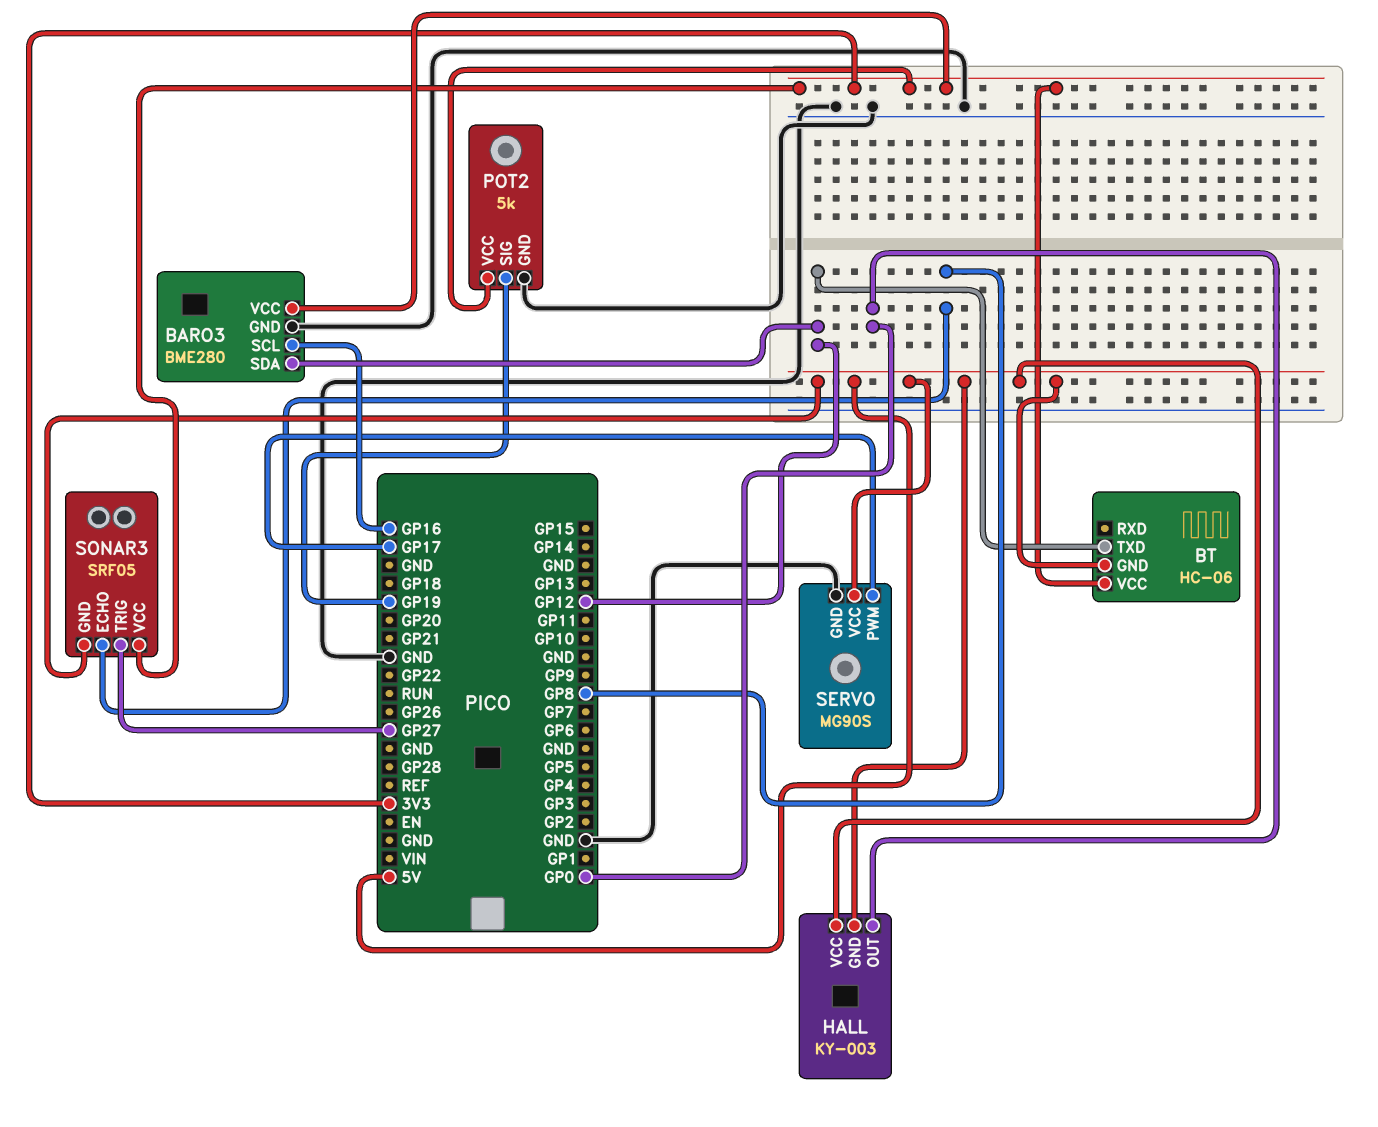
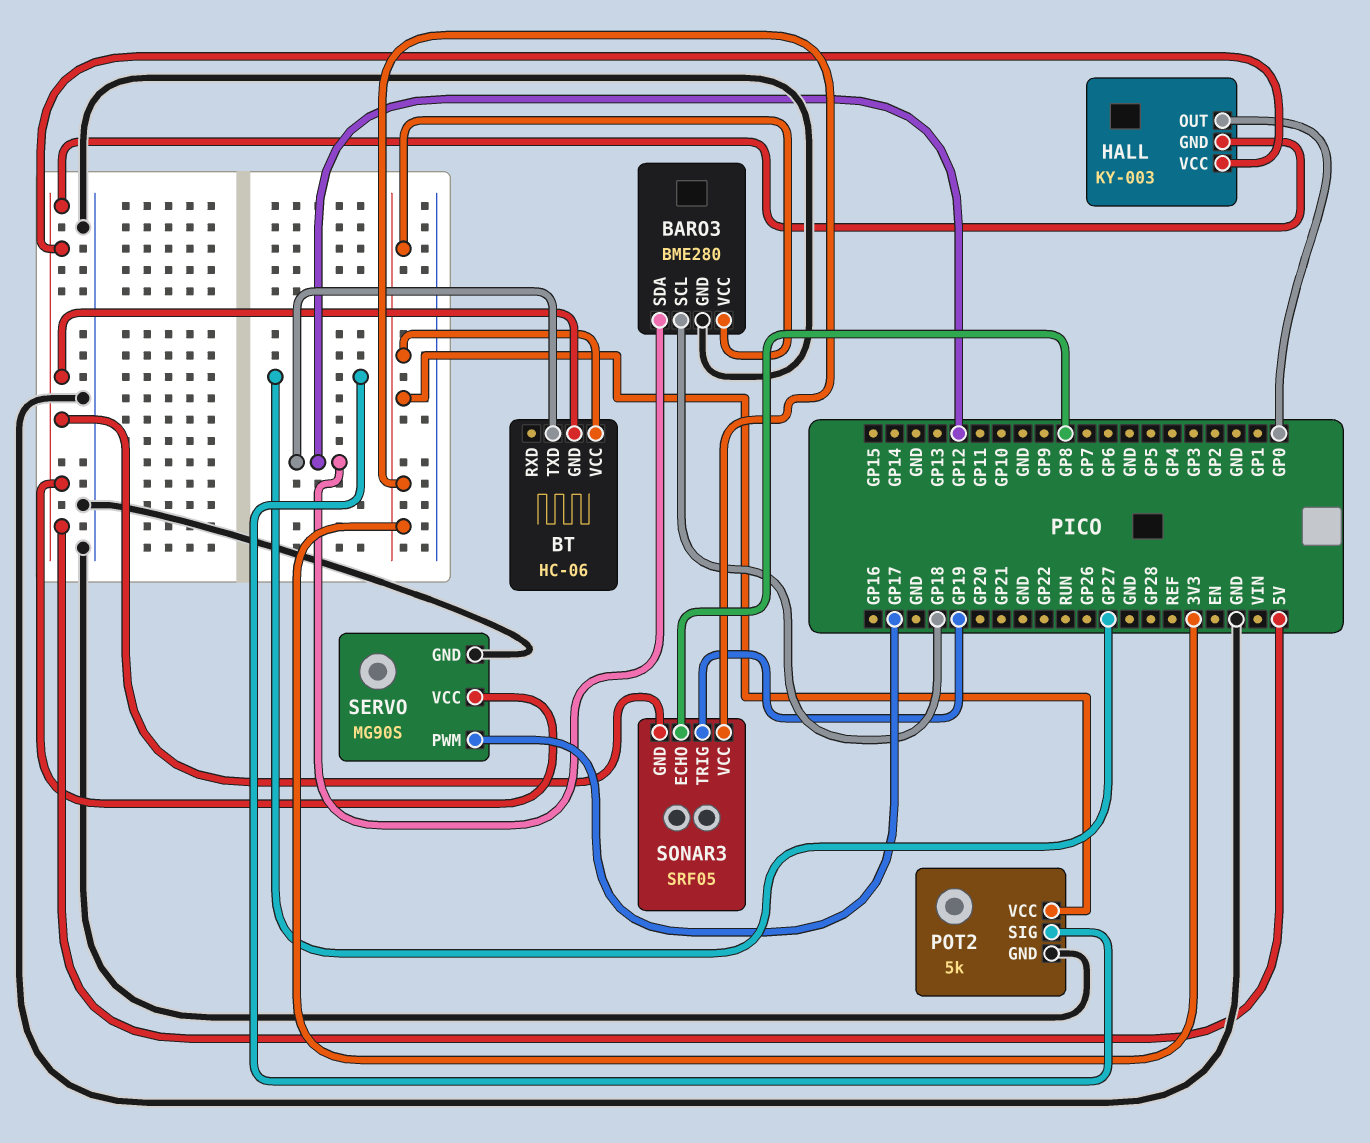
BARO3 pin SCL: GP16 -> GP18
POT2 pin SIG: GP19 -> GP27
SONAR3 pin TRIG: GP27 -> GP19

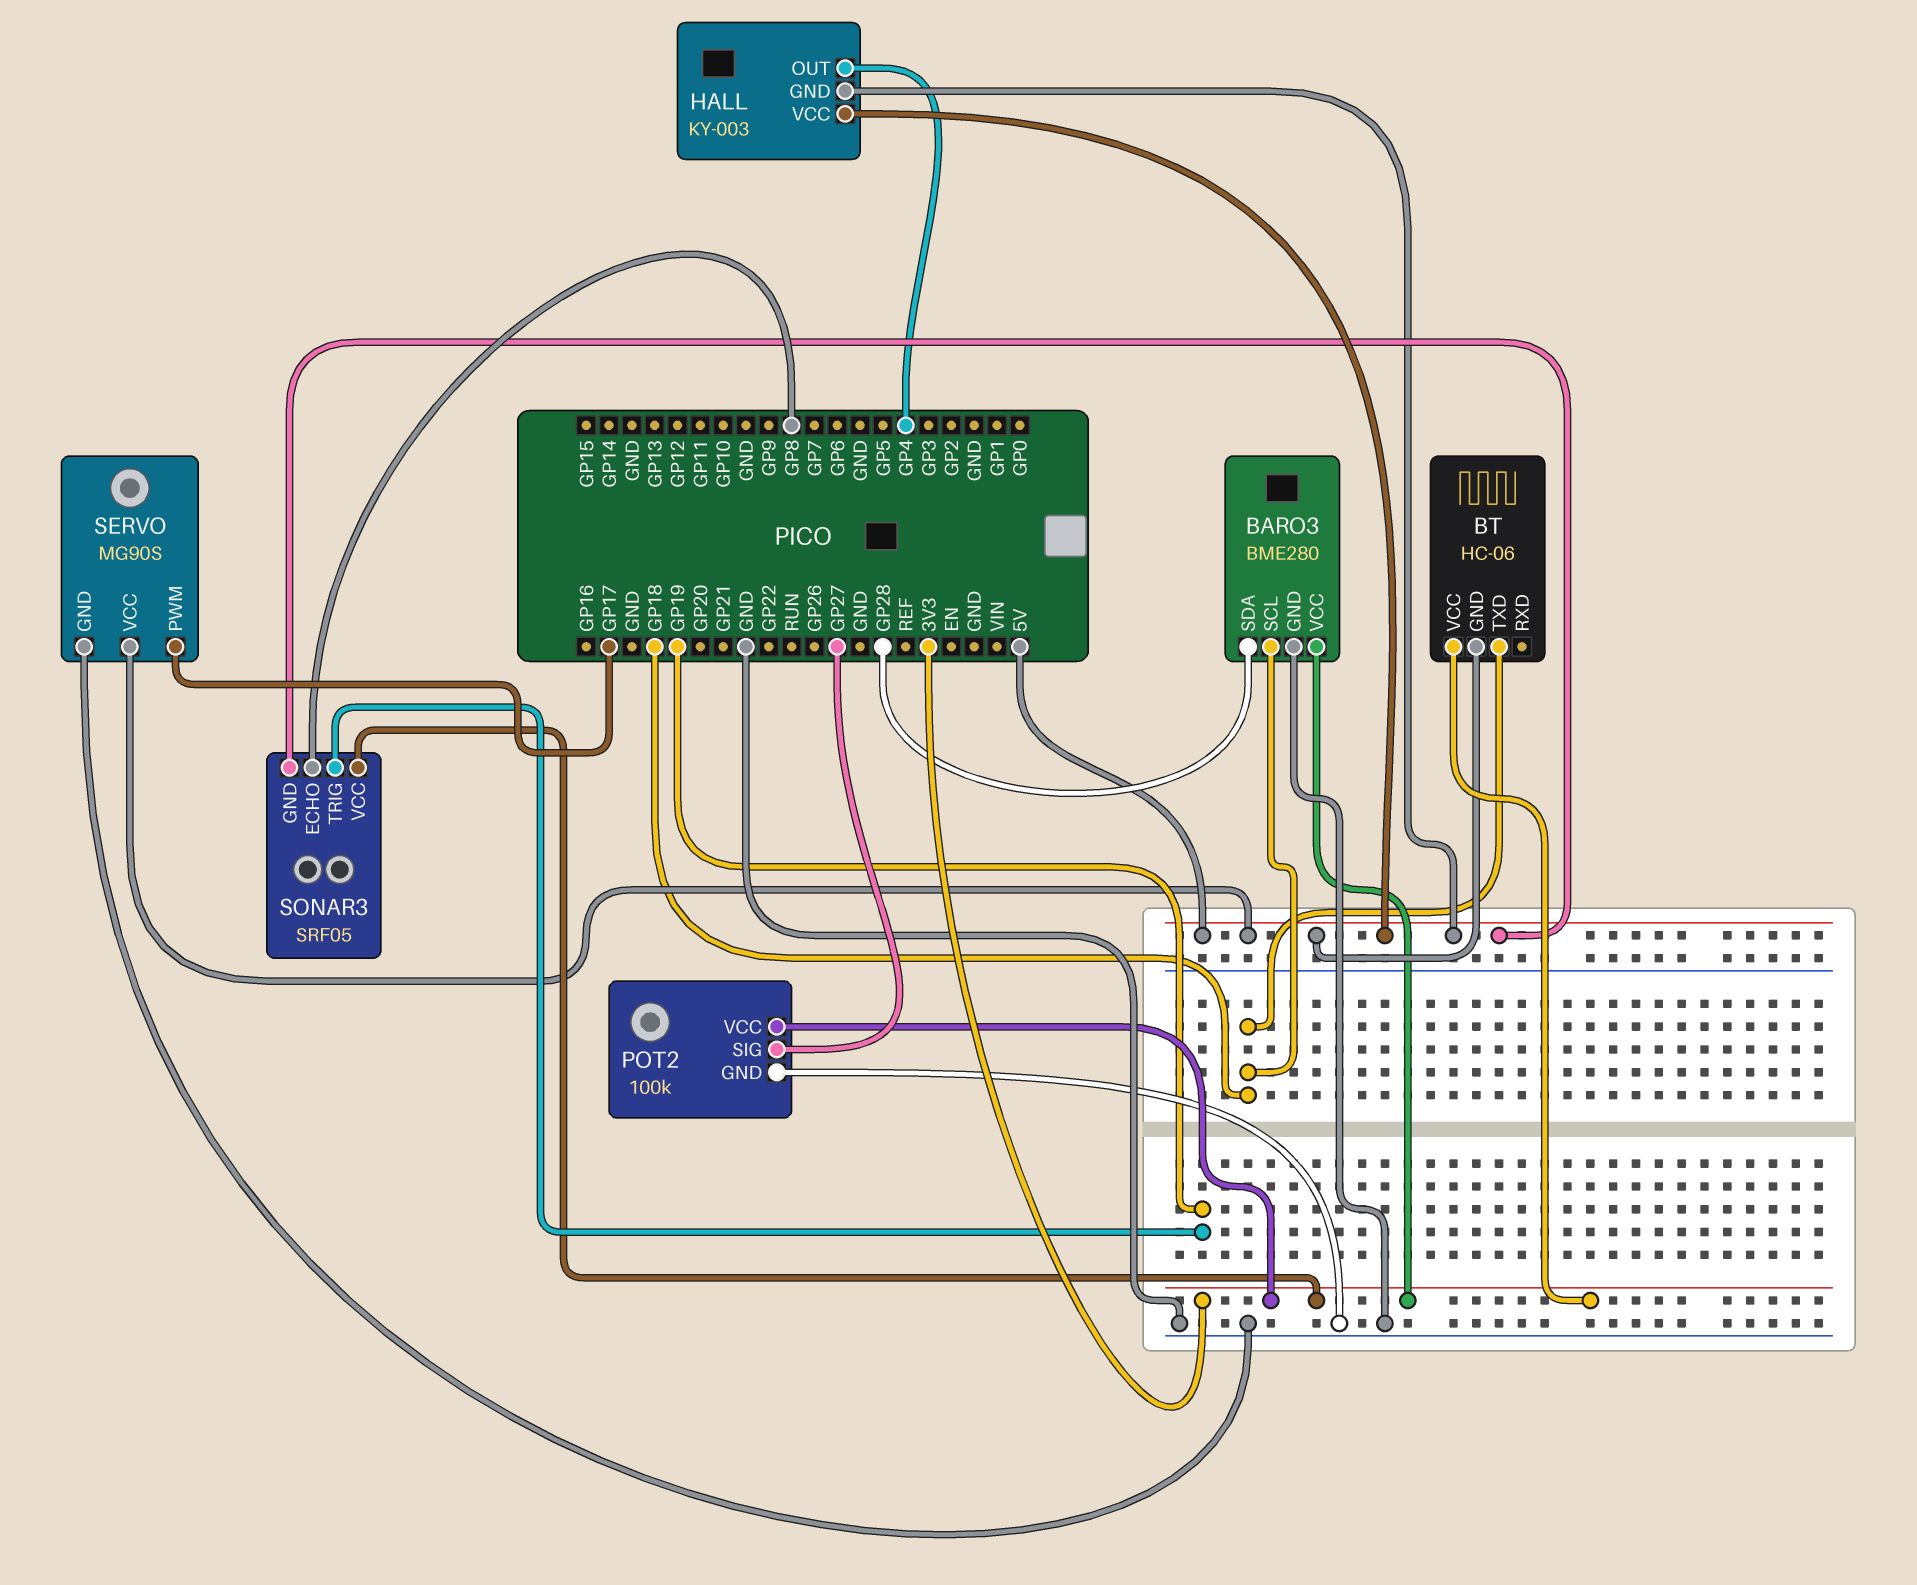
BARO3 pin SDA: GP12 -> GP28
BT pin TXD: GP12 -> GP18
HALL pin OUT: GP0 -> GP4
POT2: 5k -> 100k

